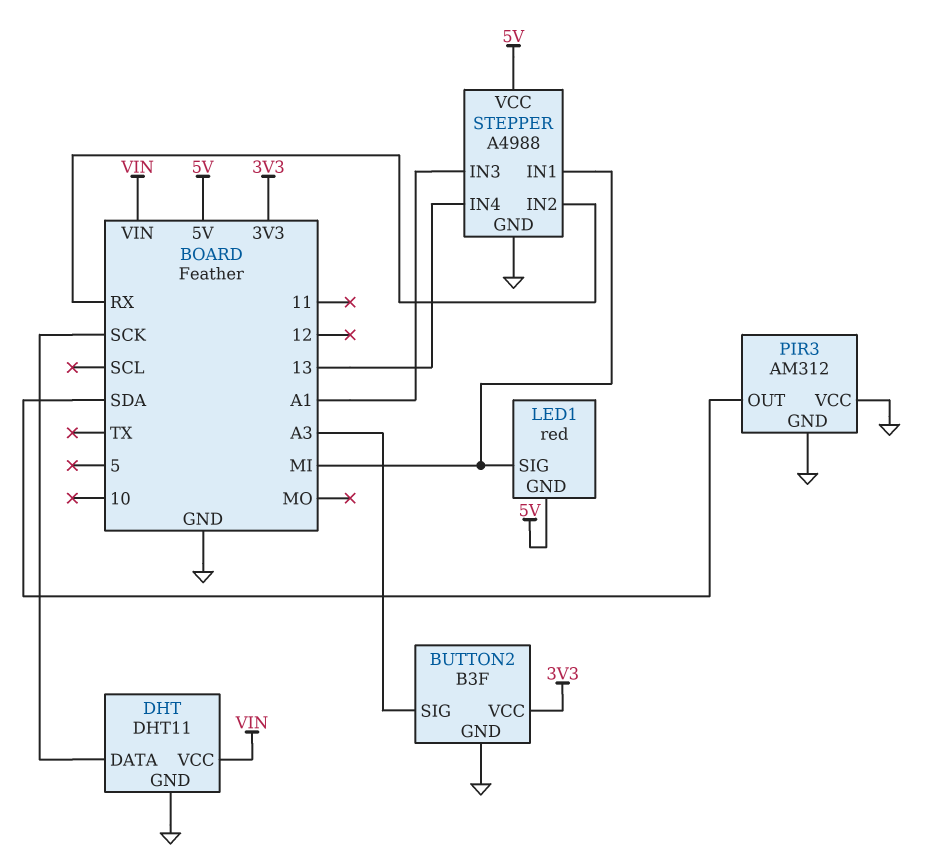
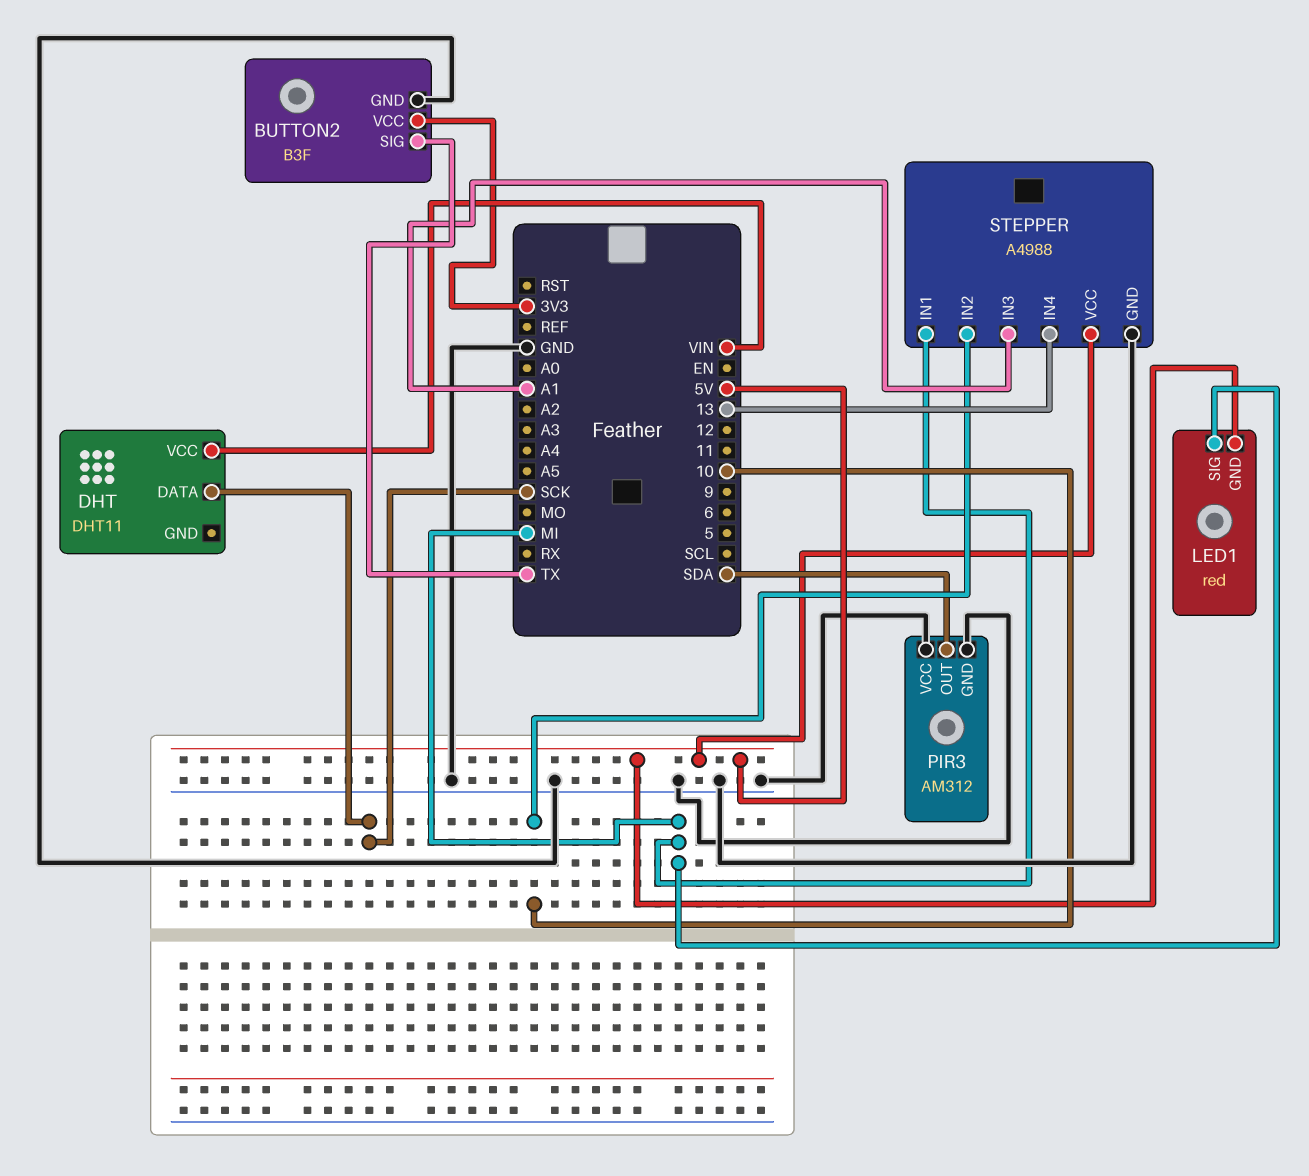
BUTTON2 pin SIG: A3 -> TX
DHT pin GND: GND -> none
STEPPER pin IN2: RX -> 10

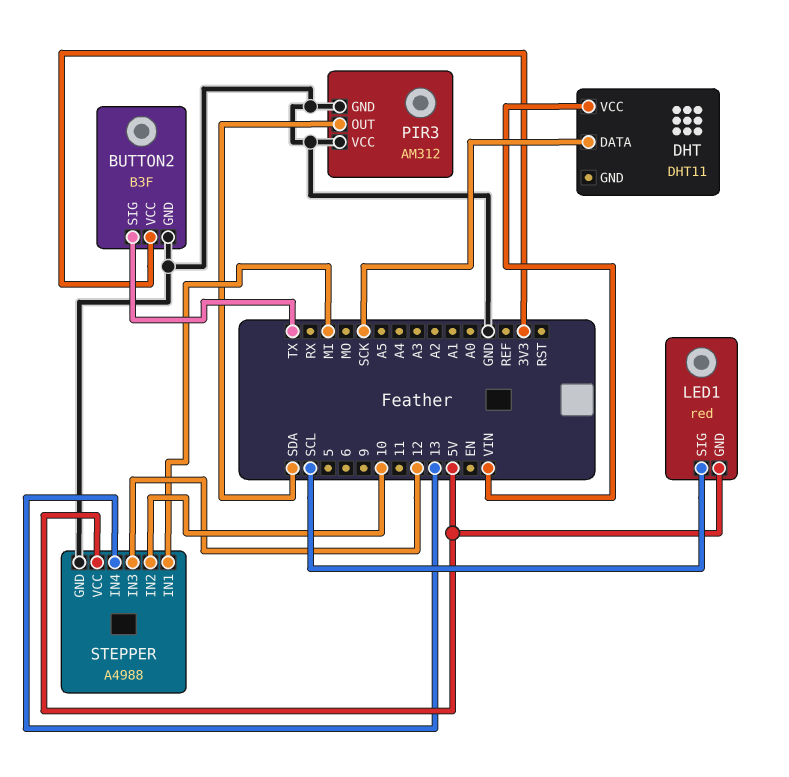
LED1 pin SIG: MI -> SCL
STEPPER pin IN3: A1 -> 12

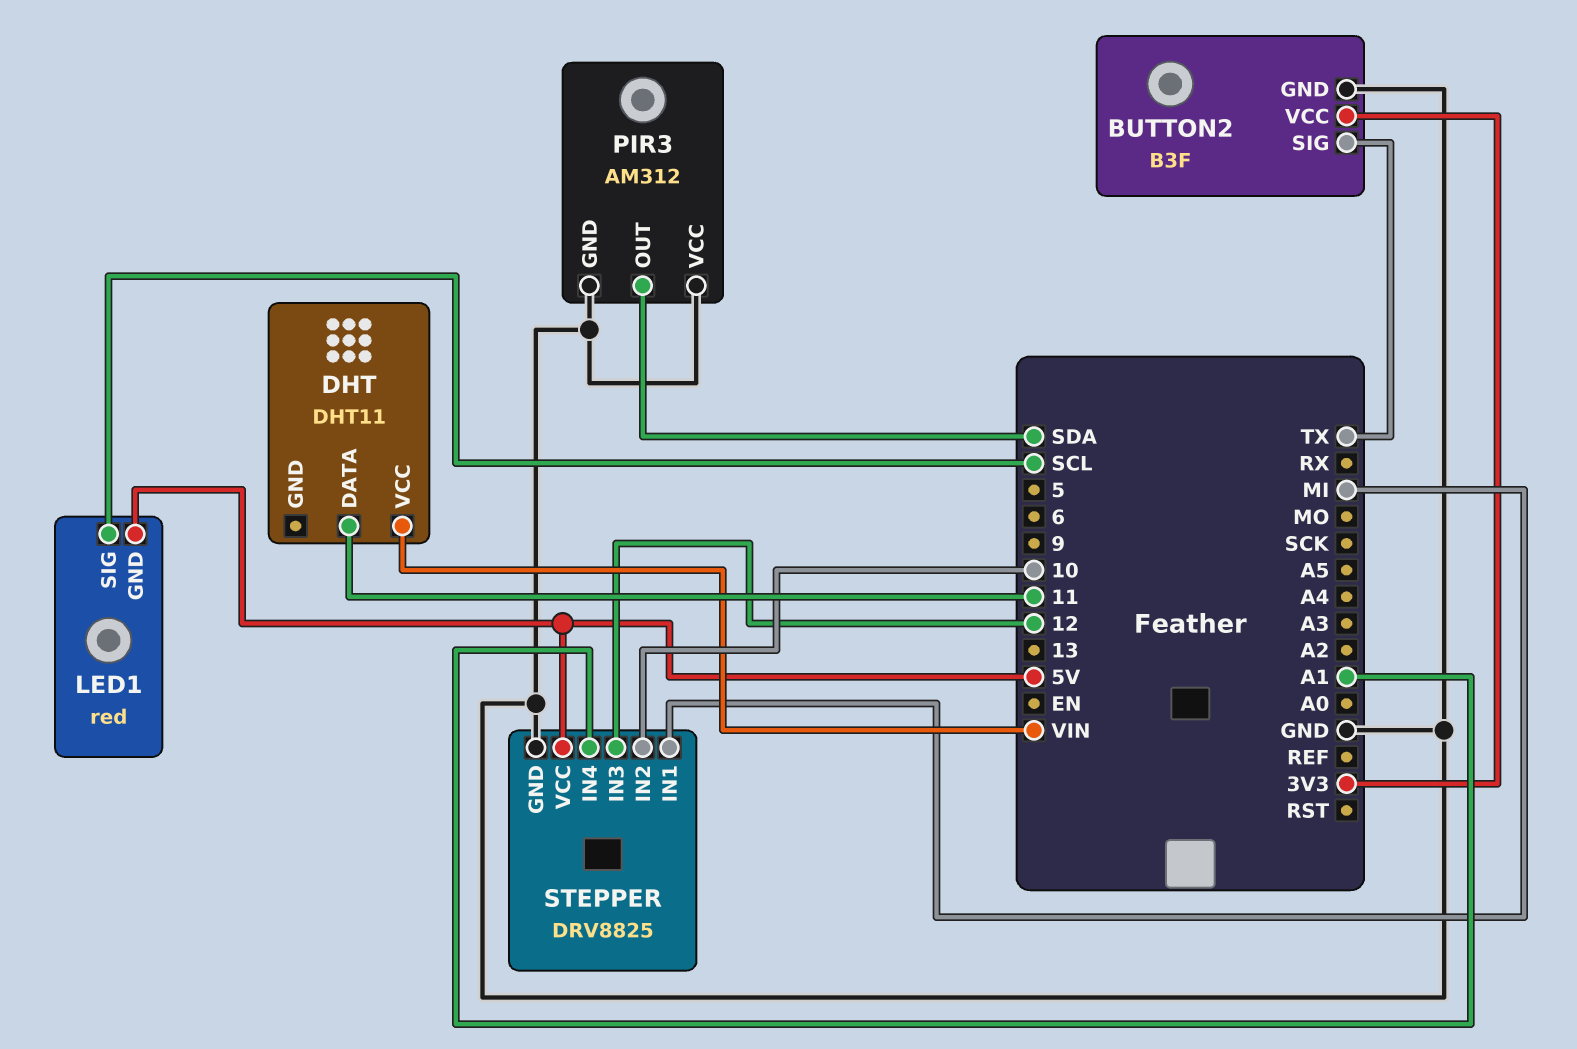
DHT pin DATA: SCK -> 11
STEPPER: A4988 -> DRV8825
STEPPER pin IN4: 13 -> A1

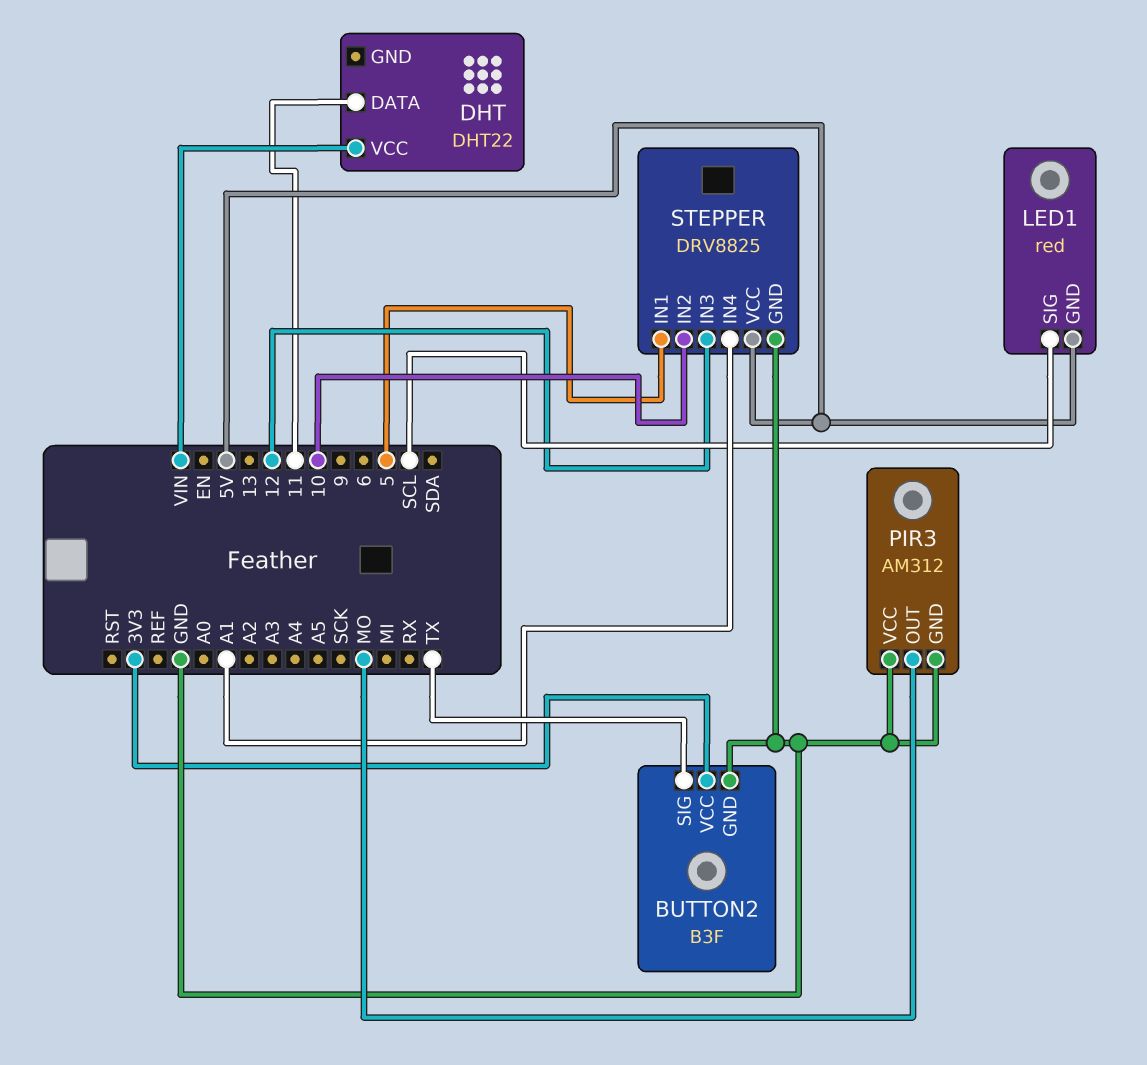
DHT: DHT11 -> DHT22
PIR3 pin OUT: SDA -> MO
STEPPER pin IN1: MI -> 5

